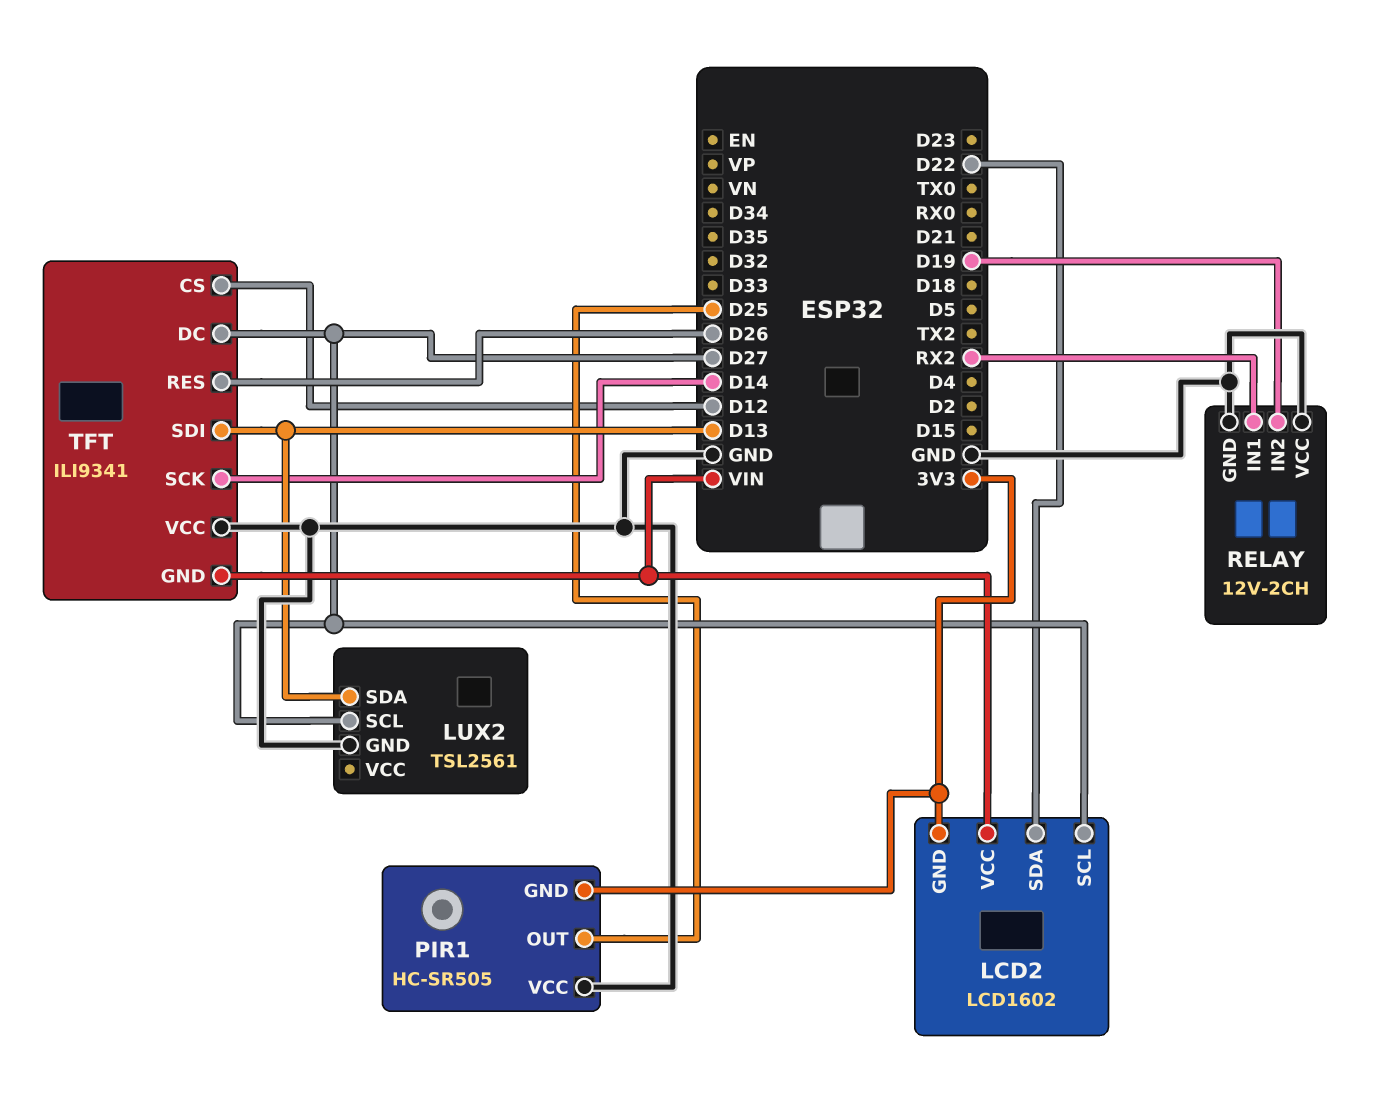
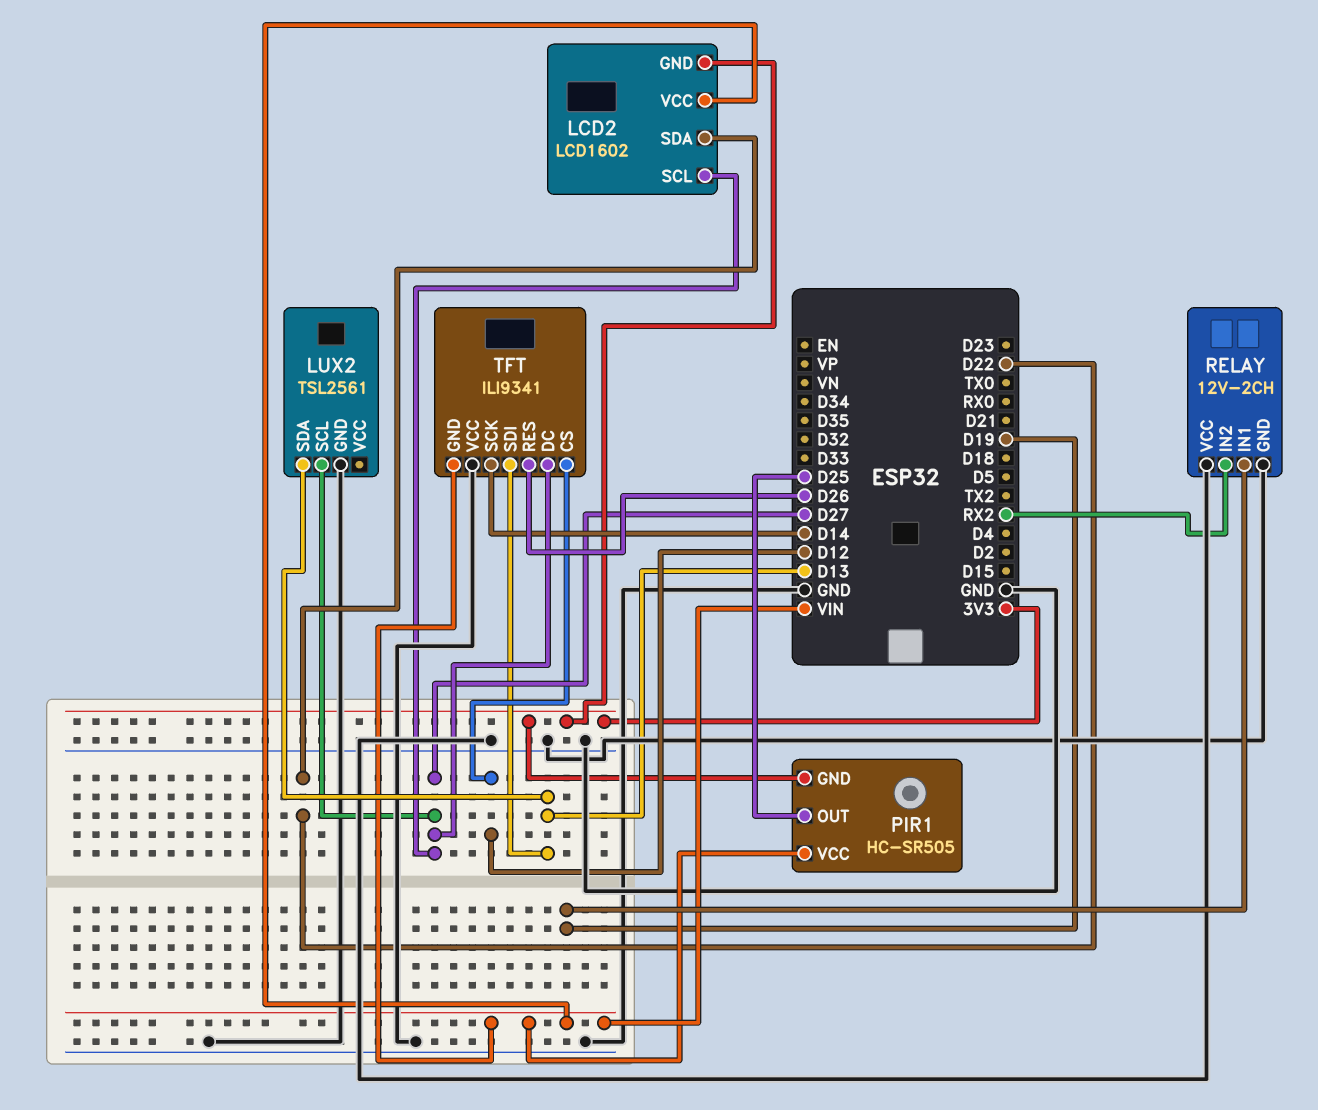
PIR1 pin VCC: GND -> VIN
RELAY pin IN1: RX2 -> D19
RELAY pin IN2: D19 -> RX2

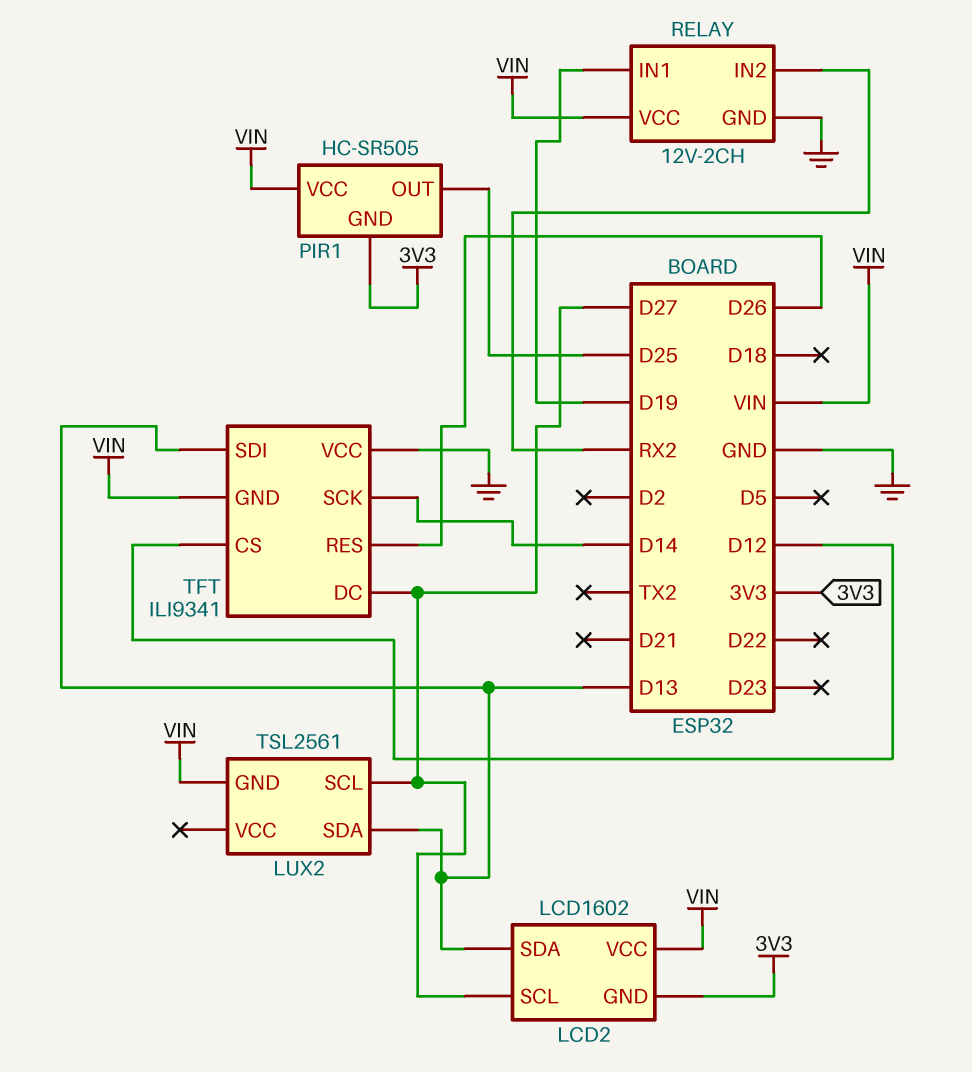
LCD2 pin SDA: D22 -> D13
LUX2 pin GND: GND -> VIN
RELAY pin VCC: GND -> VIN

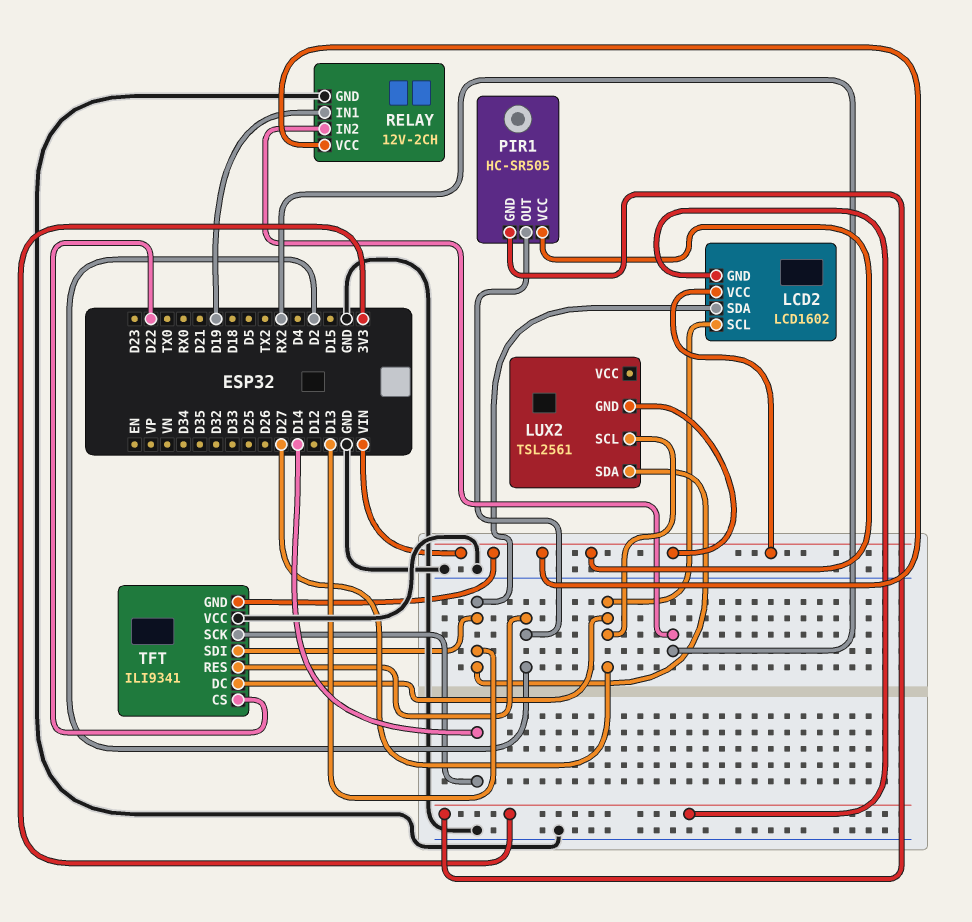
PIR1 pin OUT: D25 -> D2
TFT pin CS: D12 -> D22
TFT pin RES: D26 -> D2

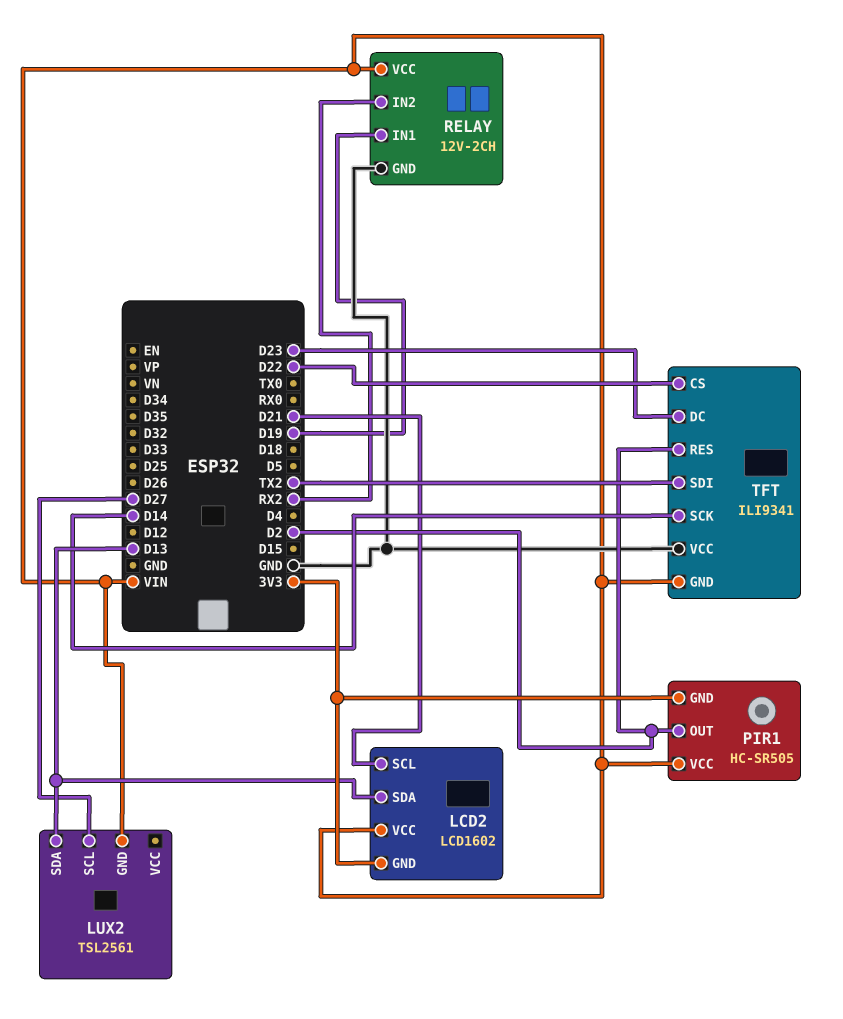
LCD2 pin SCL: D27 -> D21
TFT pin DC: D27 -> D23
TFT pin SDI: D13 -> TX2

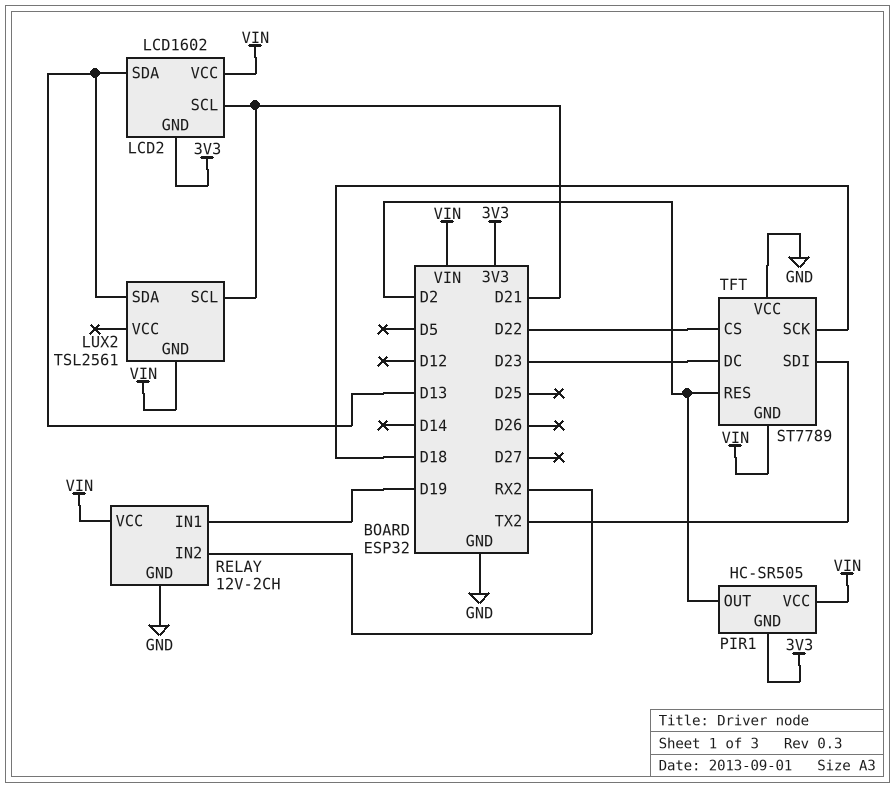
LUX2 pin SCL: D27 -> D21
TFT: ILI9341 -> ST7789
TFT pin SCK: D14 -> D18

